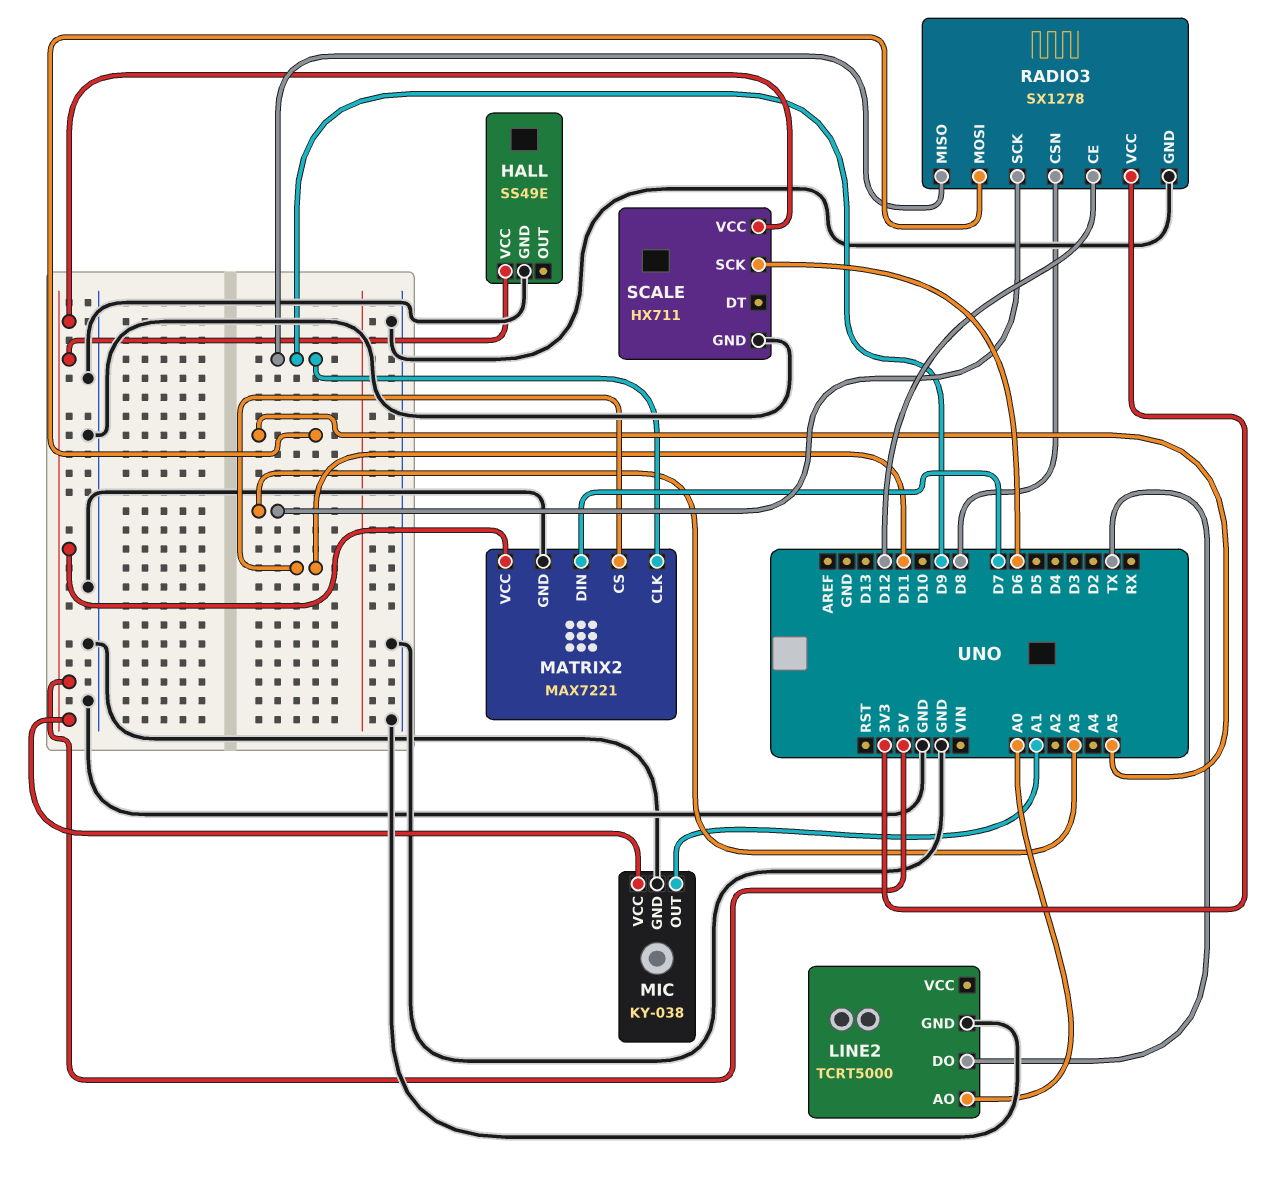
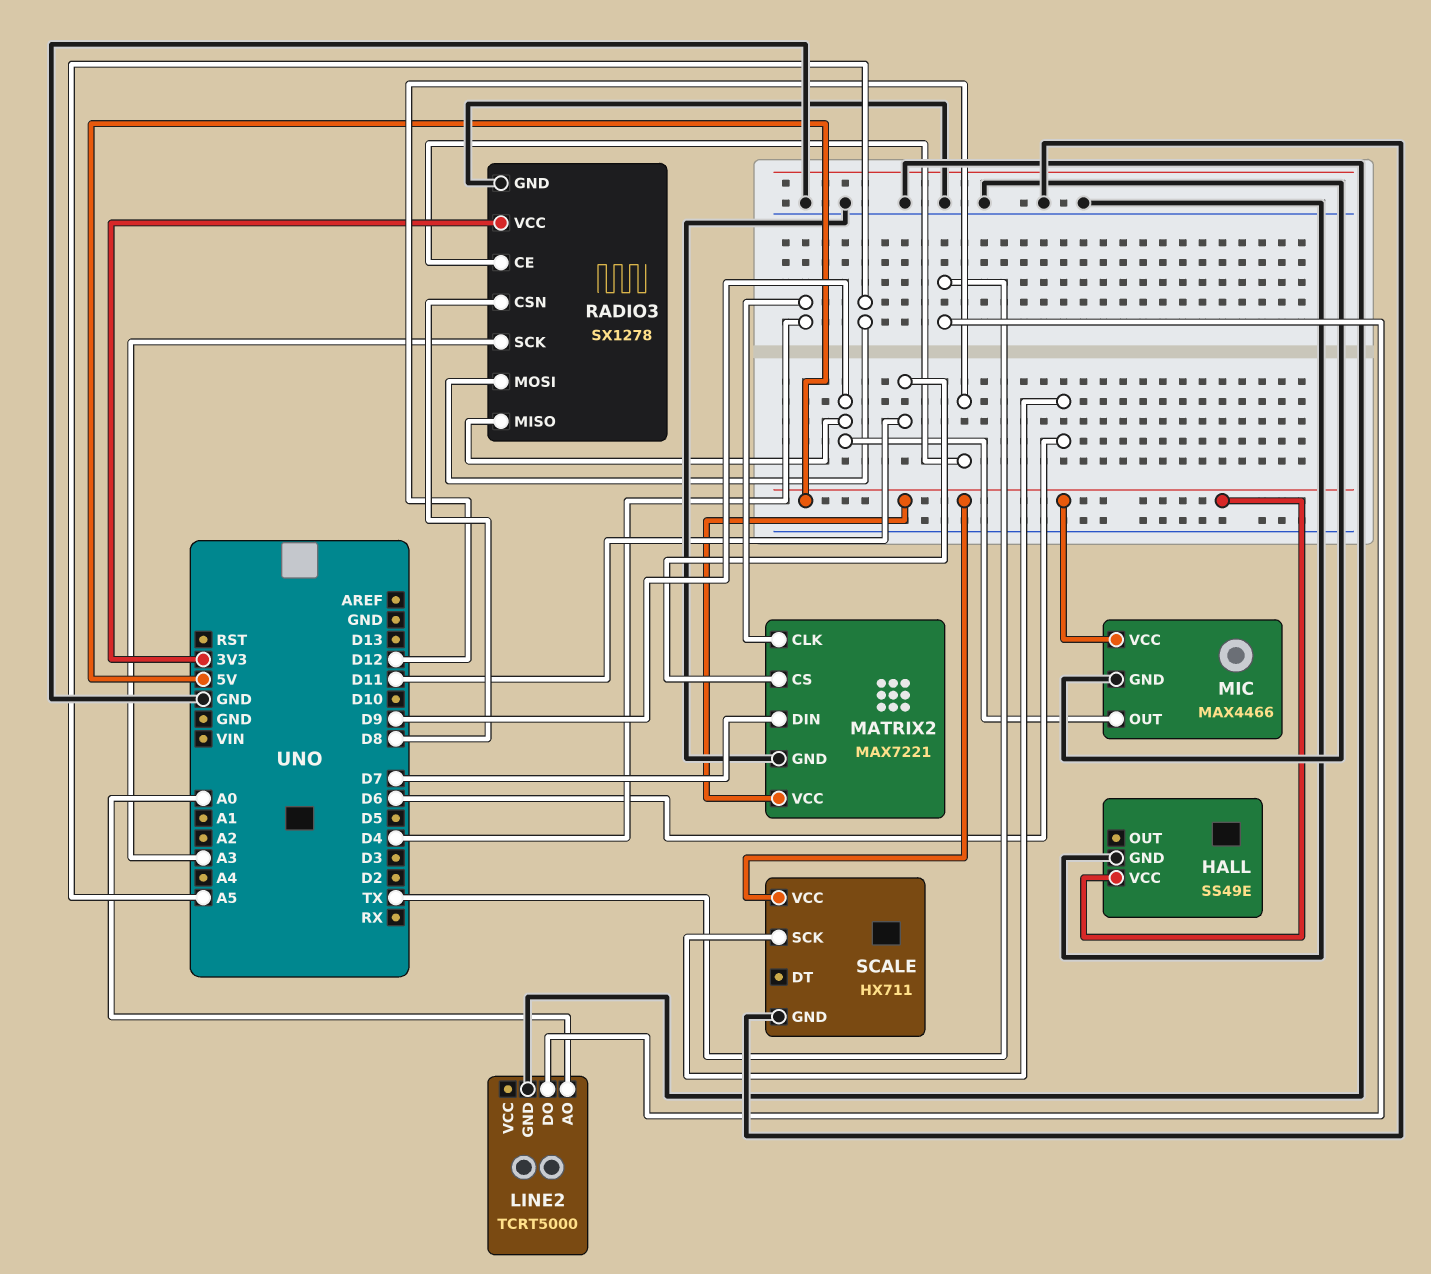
MATRIX2 pin CLK: D9 -> D4
MIC: KY-038 -> MAX4466
MIC pin OUT: A1 -> D9

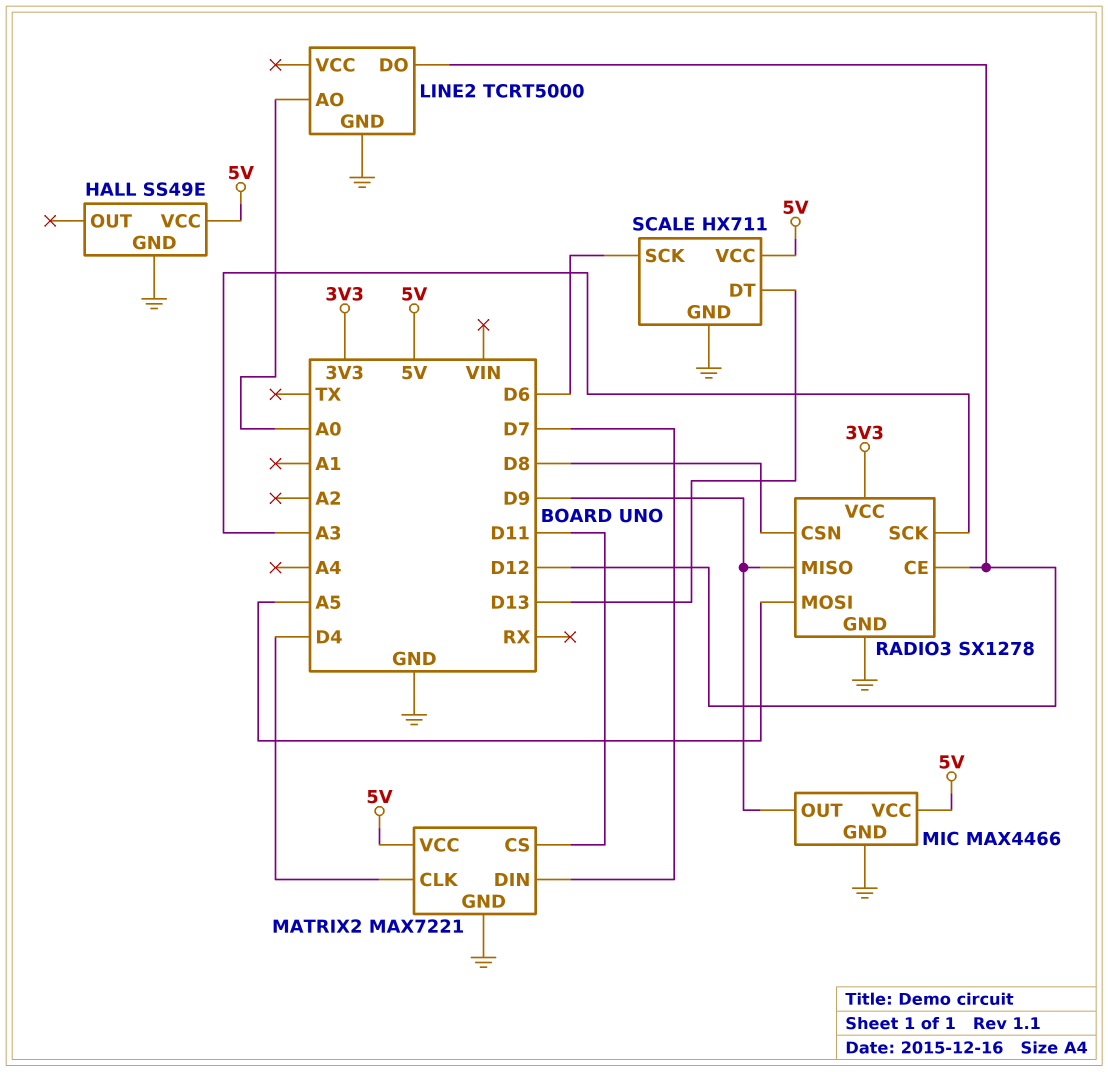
LINE2 pin DO: TX -> D12
SCALE pin DT: none -> D13

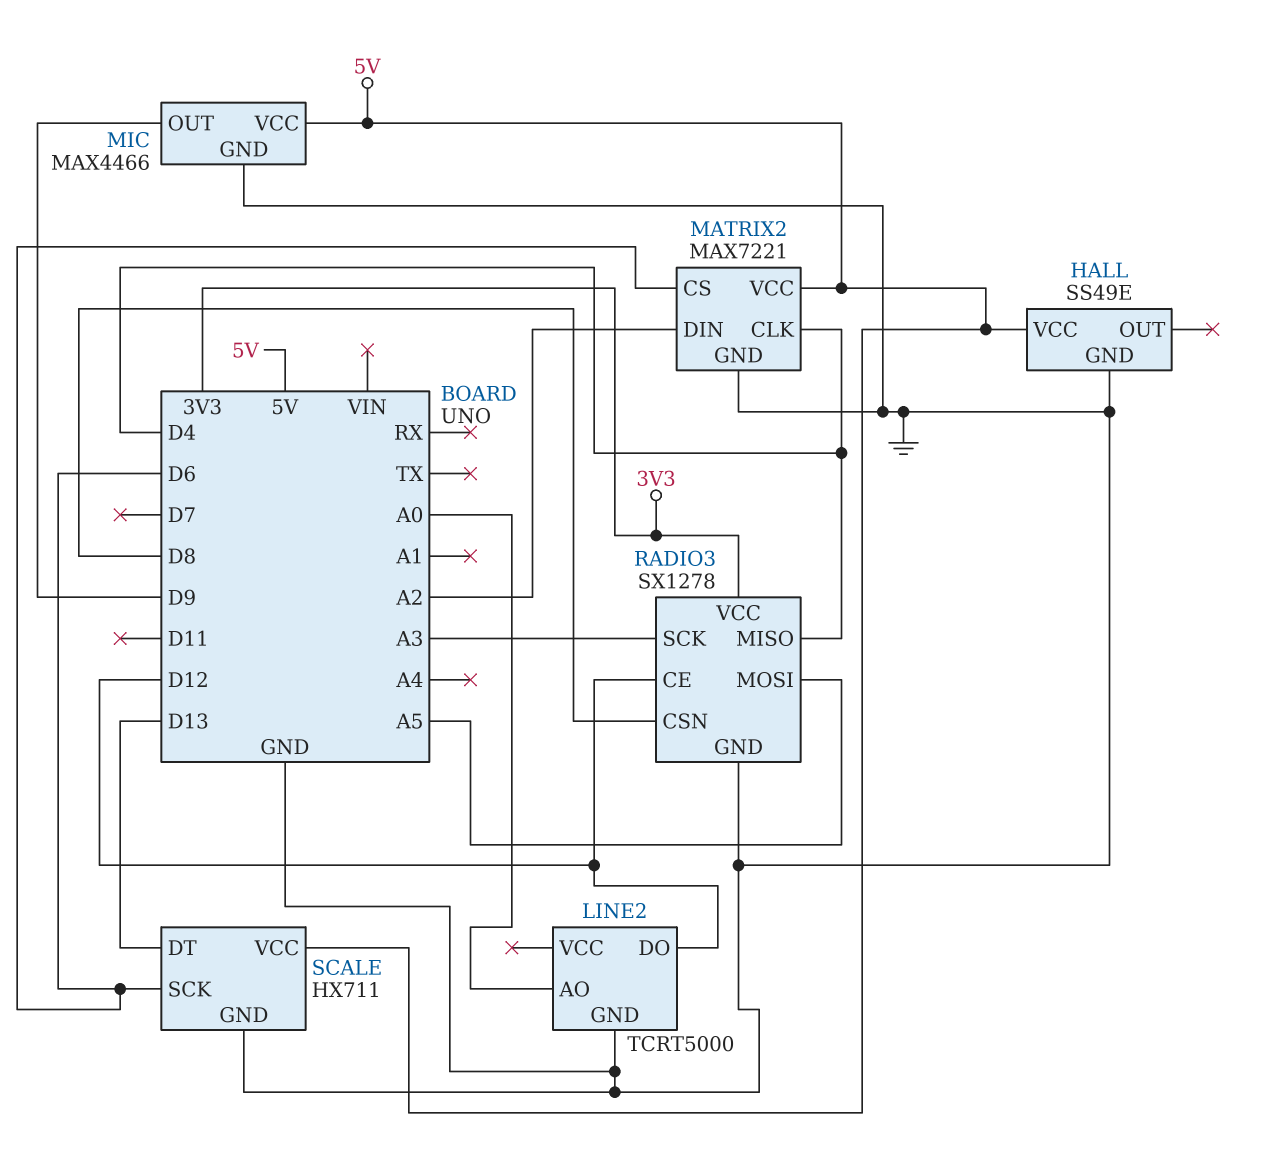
MATRIX2 pin CS: D11 -> D6
MATRIX2 pin DIN: D7 -> A2
RADIO3 pin MISO: D9 -> D4

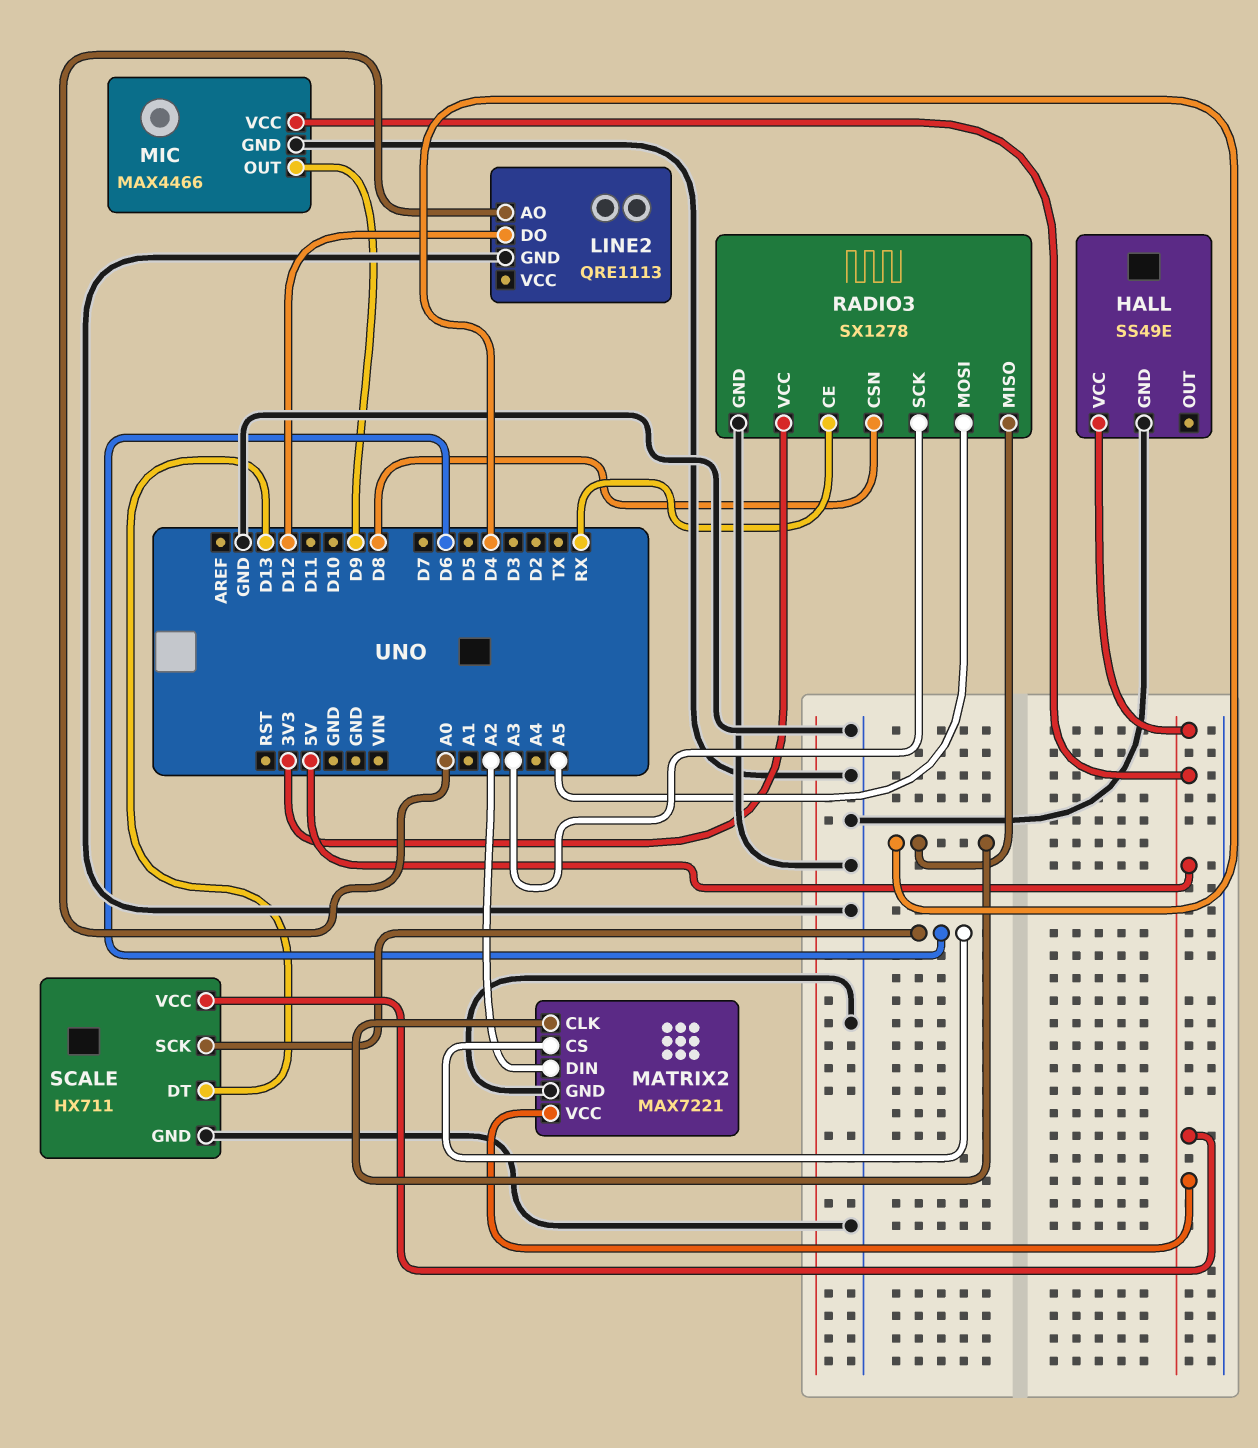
LINE2: TCRT5000 -> QRE1113
RADIO3 pin CE: D12 -> RX

